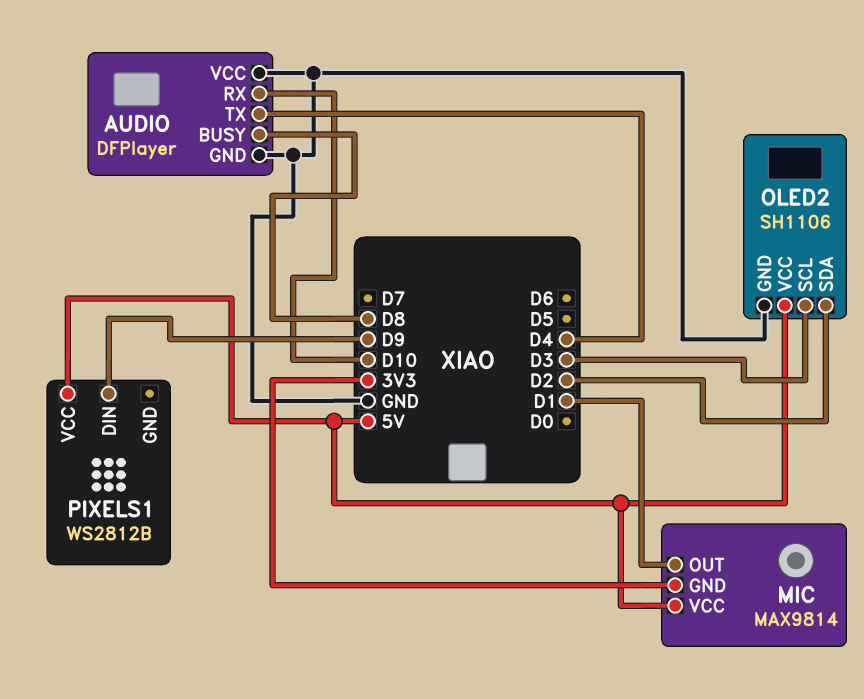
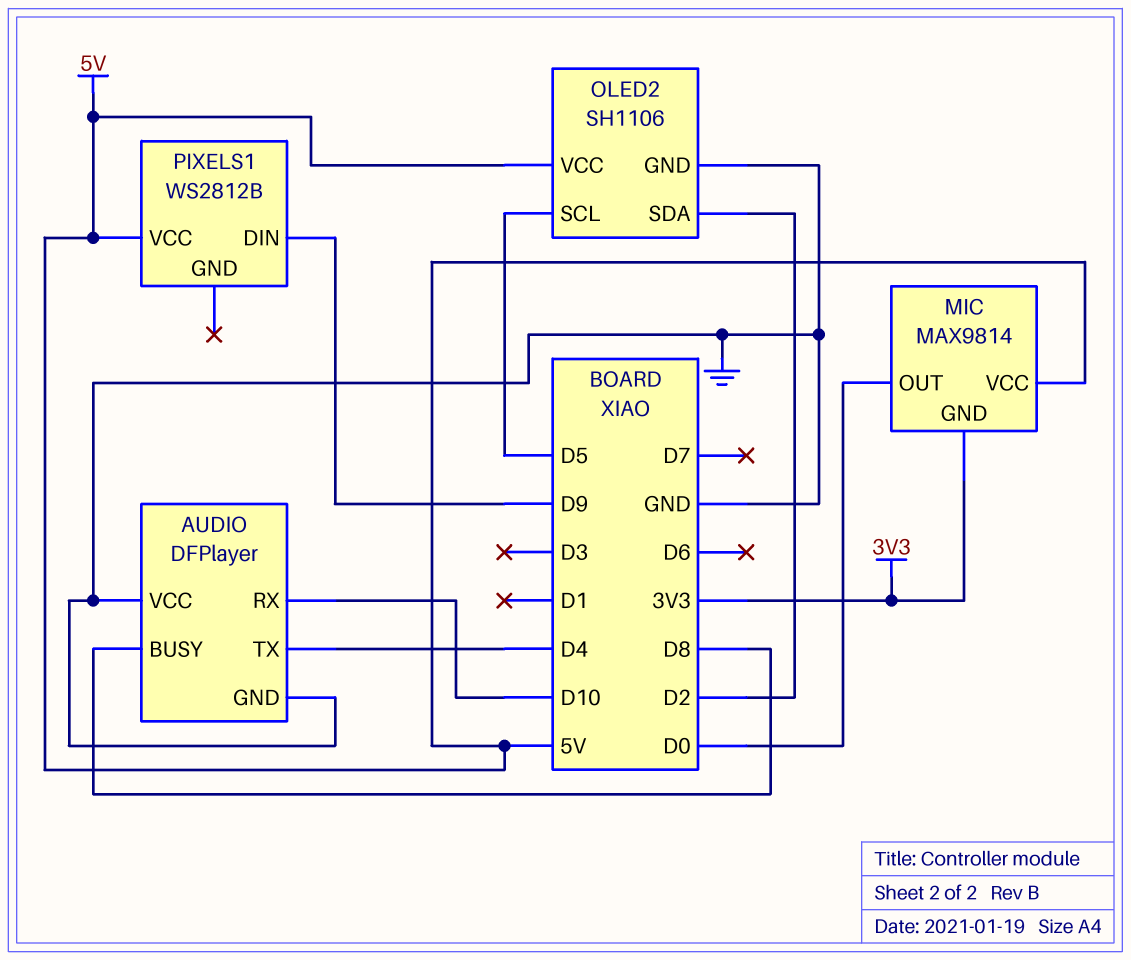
MIC pin OUT: D1 -> D0
OLED2 pin SCL: D3 -> D5

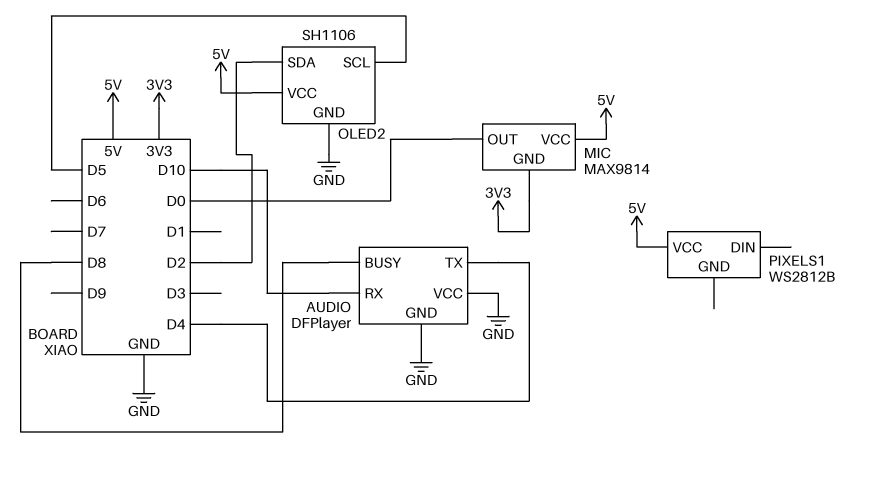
PIXELS1 pin DIN: D9 -> none

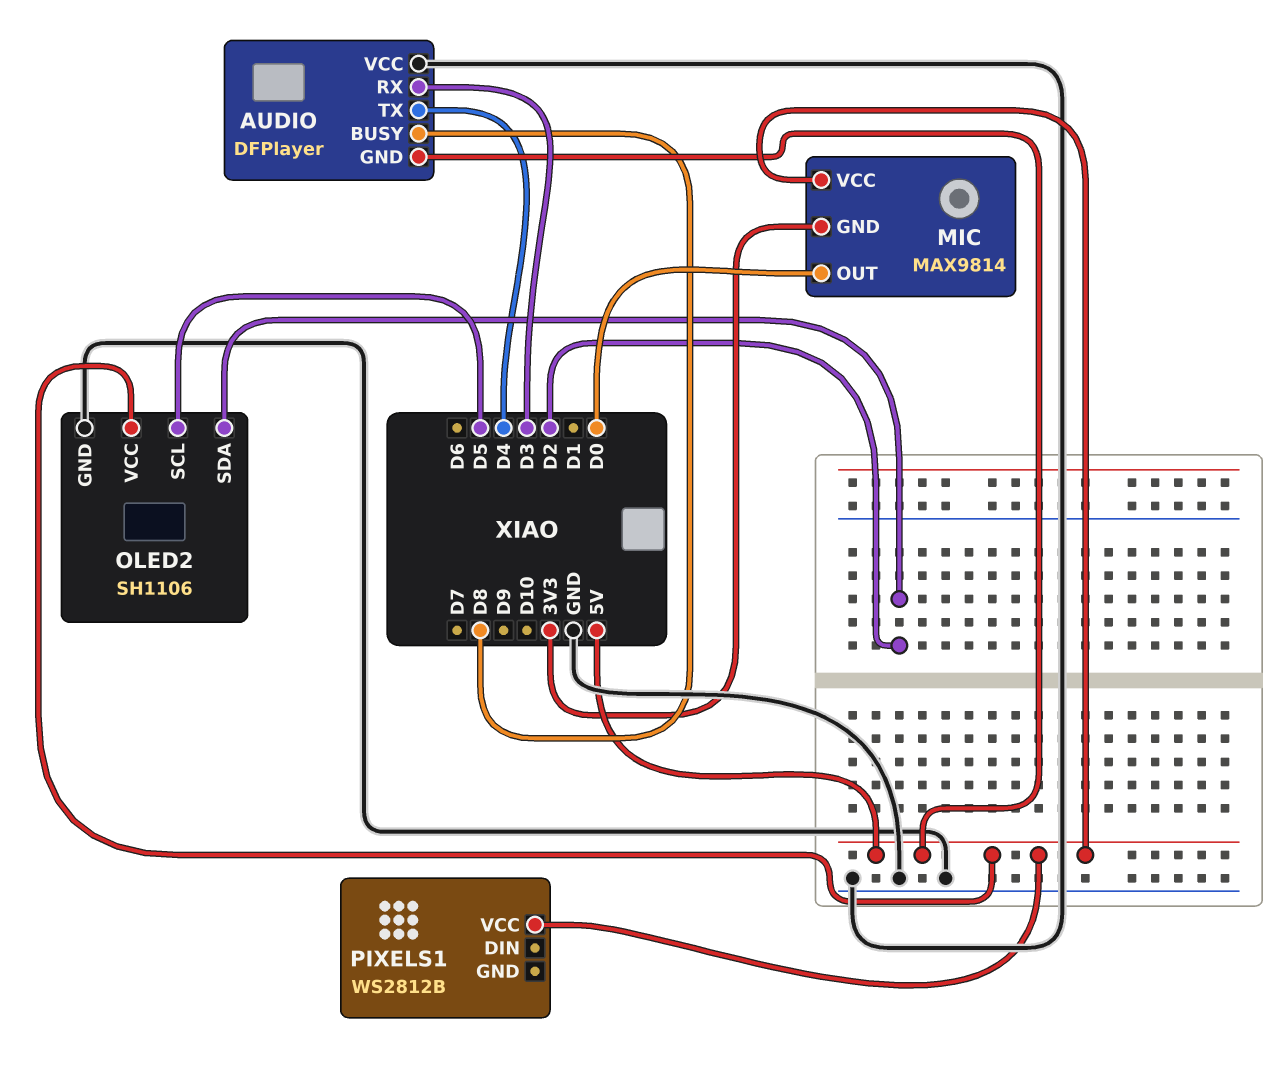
AUDIO pin GND: GND -> 5V
AUDIO pin RX: D10 -> D3

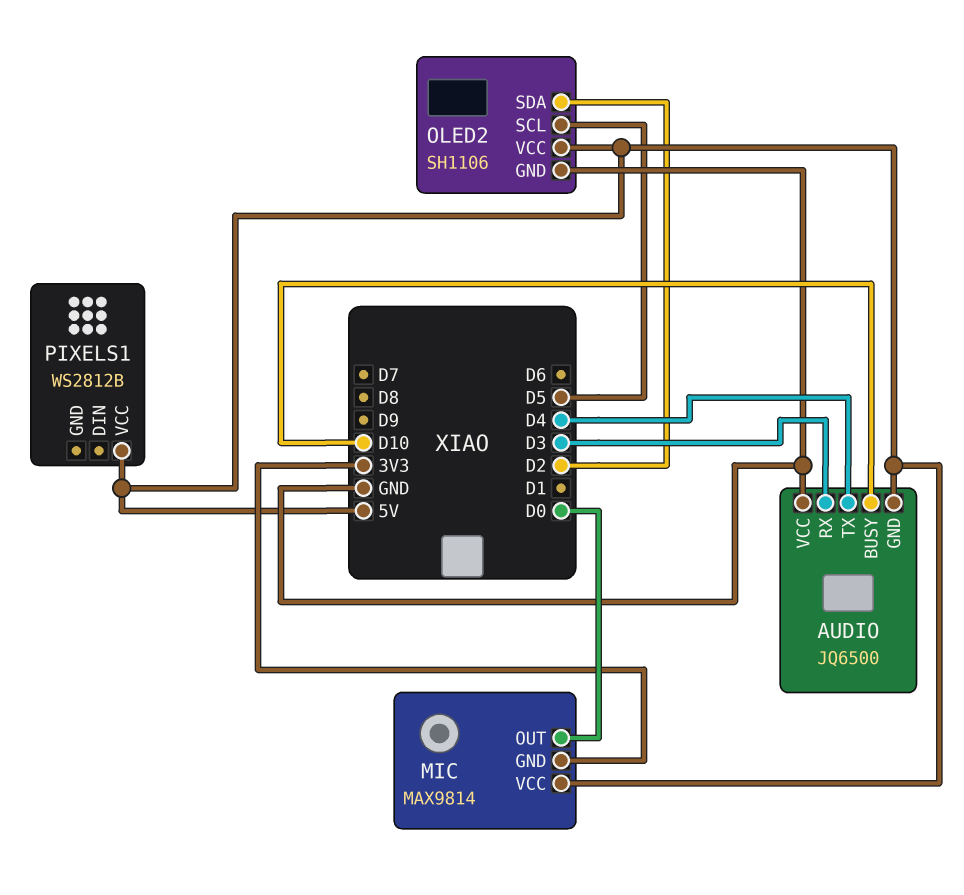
AUDIO: DFPlayer -> JQ6500
AUDIO pin BUSY: D8 -> D10

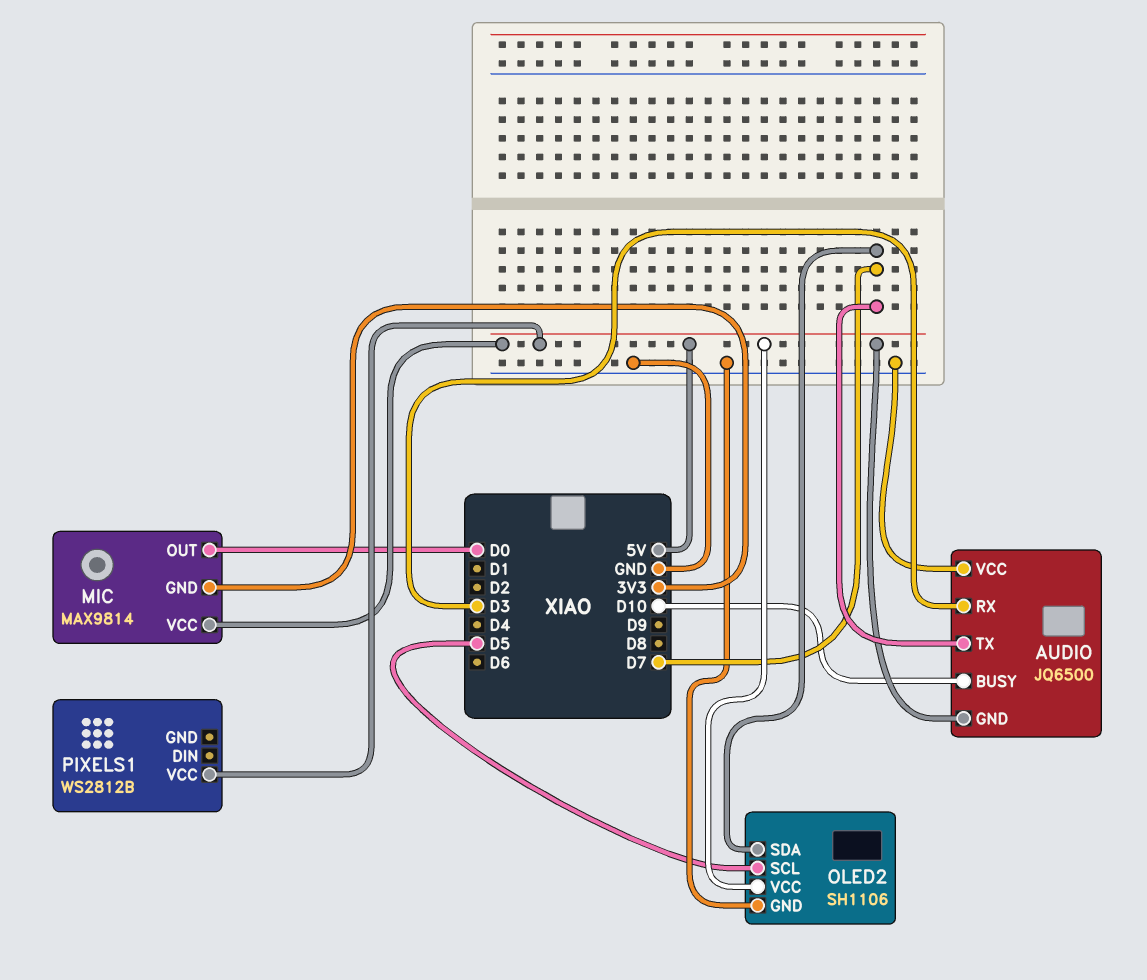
AUDIO pin TX: D4 -> D7
OLED2 pin SDA: D2 -> D7

